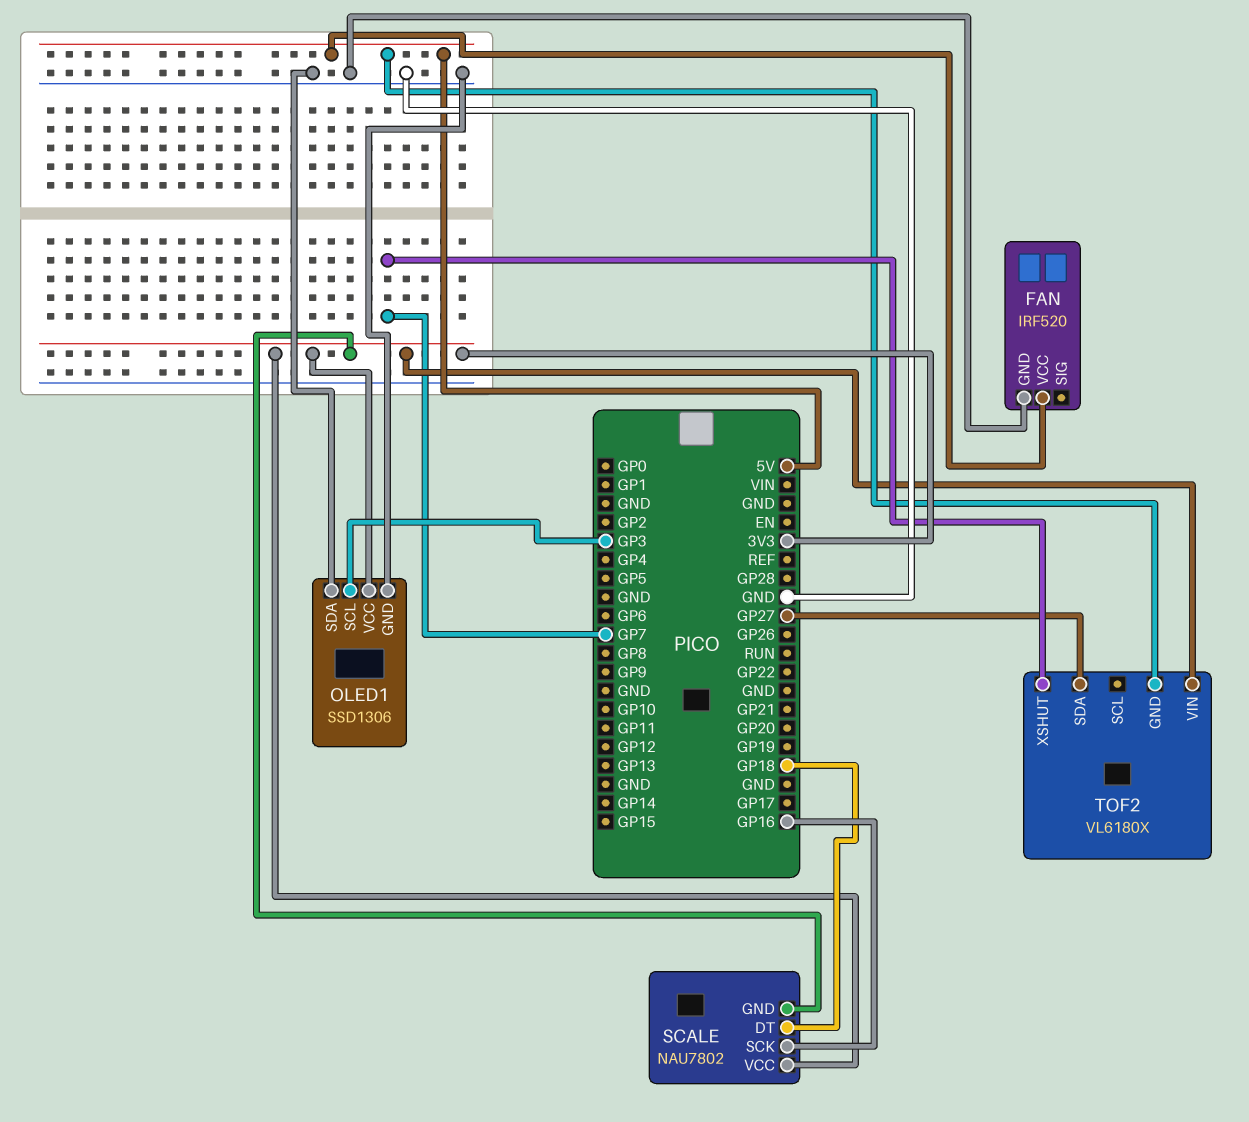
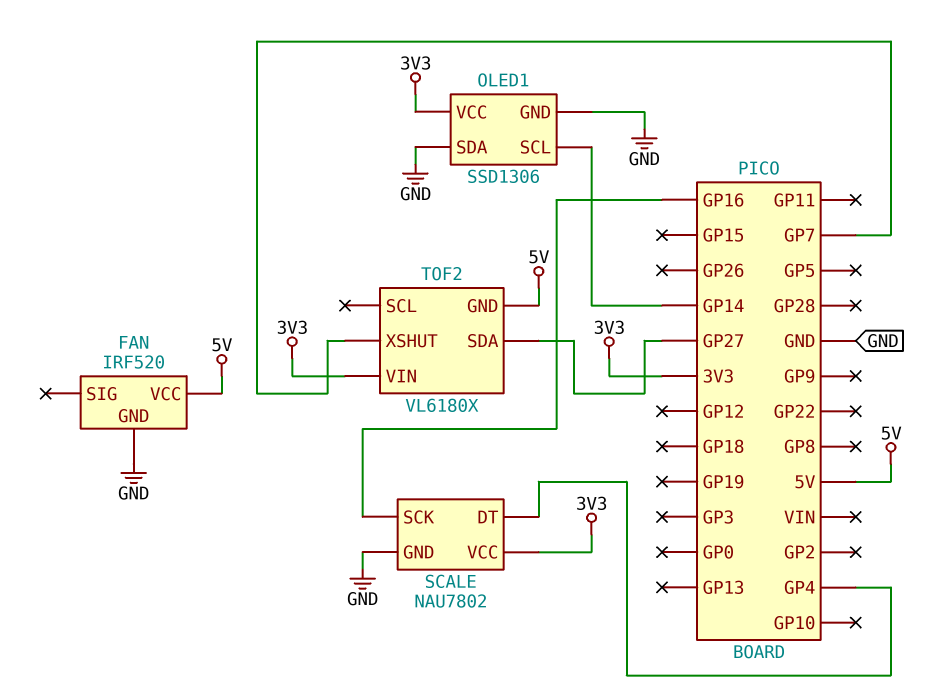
OLED1 pin SCL: GP3 -> GP14
SCALE pin DT: GP18 -> GP4
SCALE pin GND: 3V3 -> GND

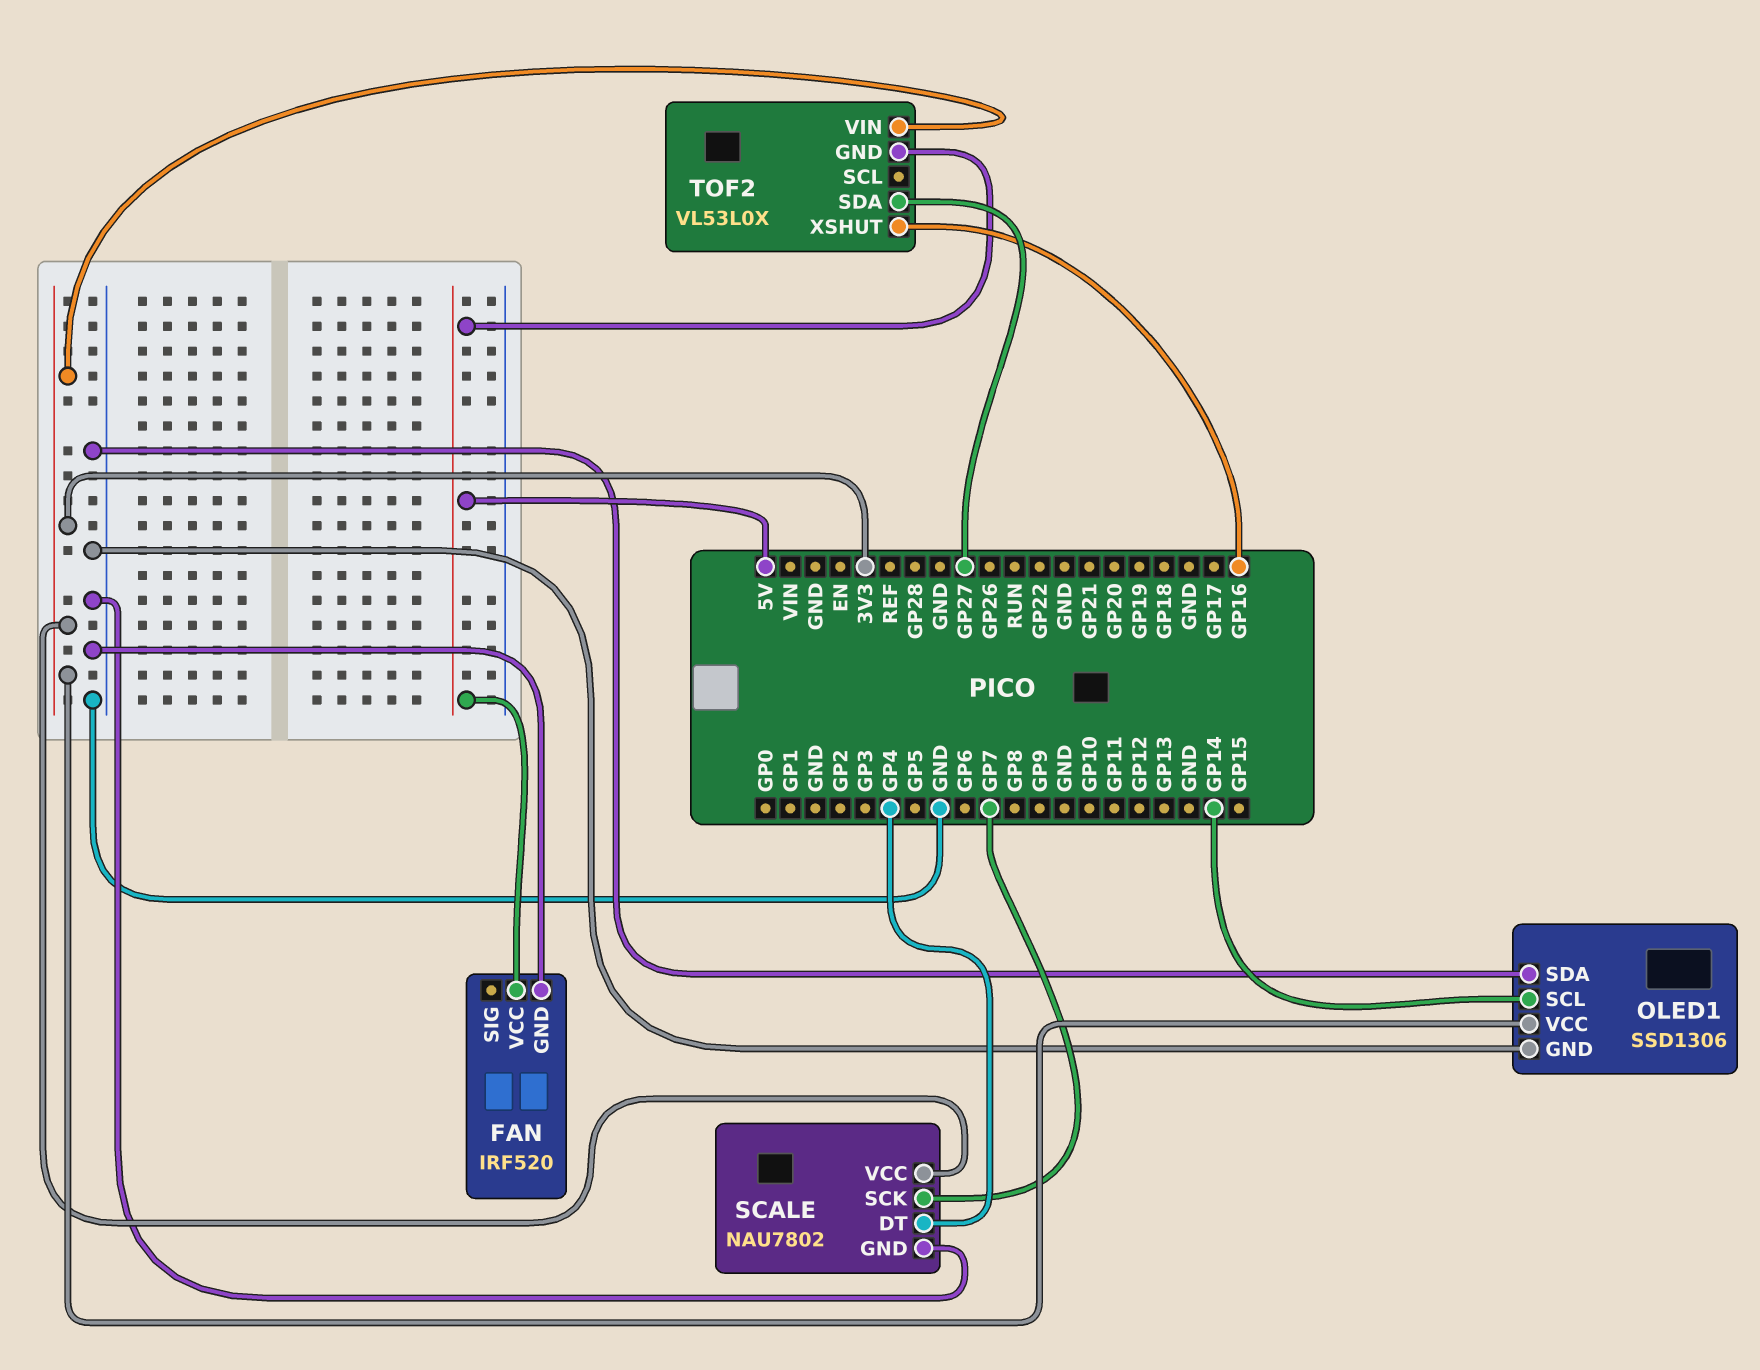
SCALE pin SCK: GP16 -> GP7
TOF2: VL6180X -> VL53L0X
TOF2 pin XSHUT: GP7 -> GP16

